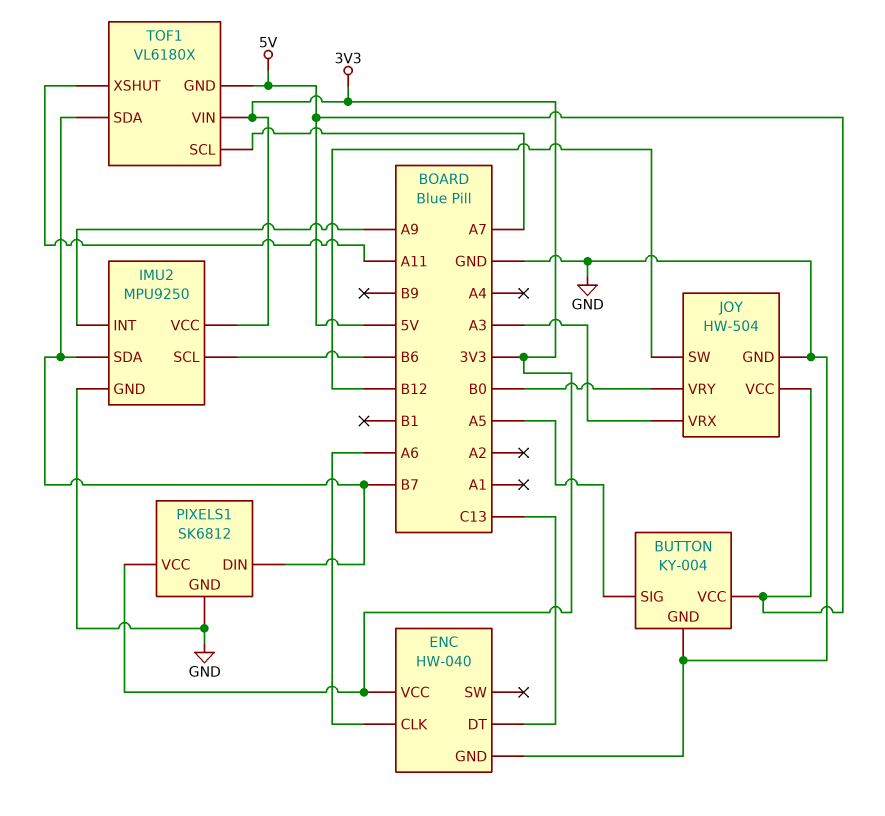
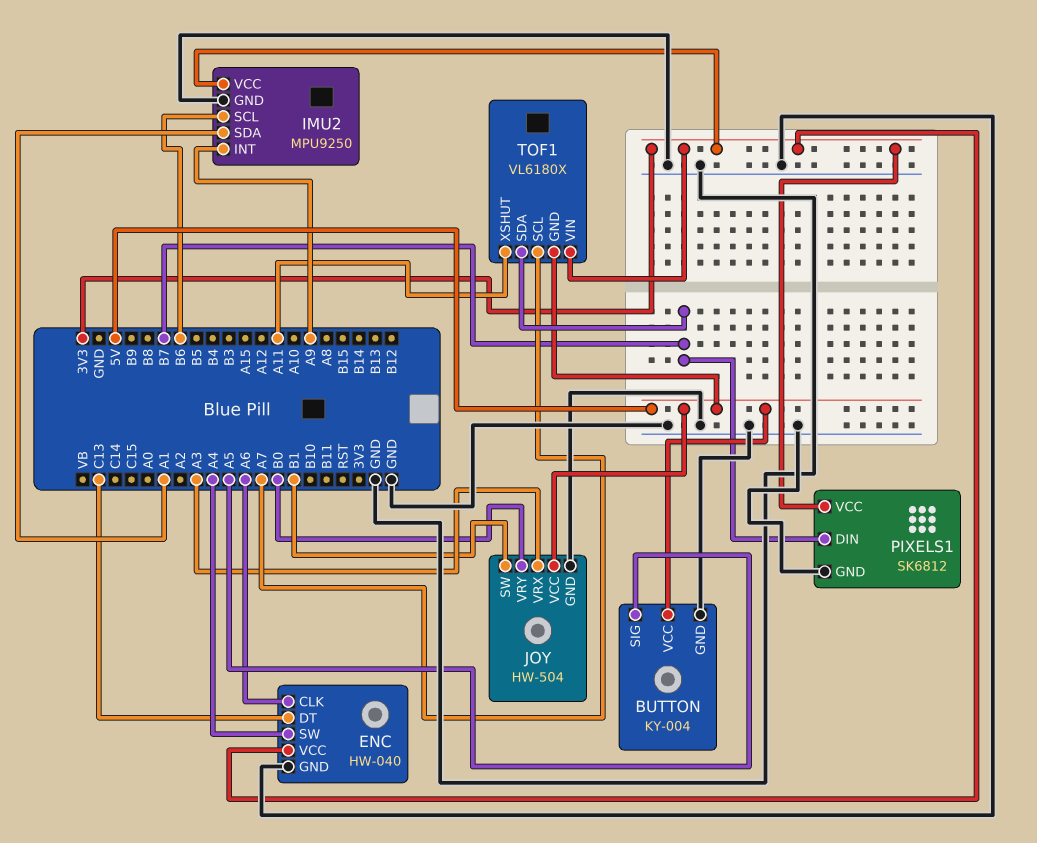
ENC pin SW: none -> A4
IMU2 pin SDA: B7 -> A1
JOY pin SW: B12 -> B1

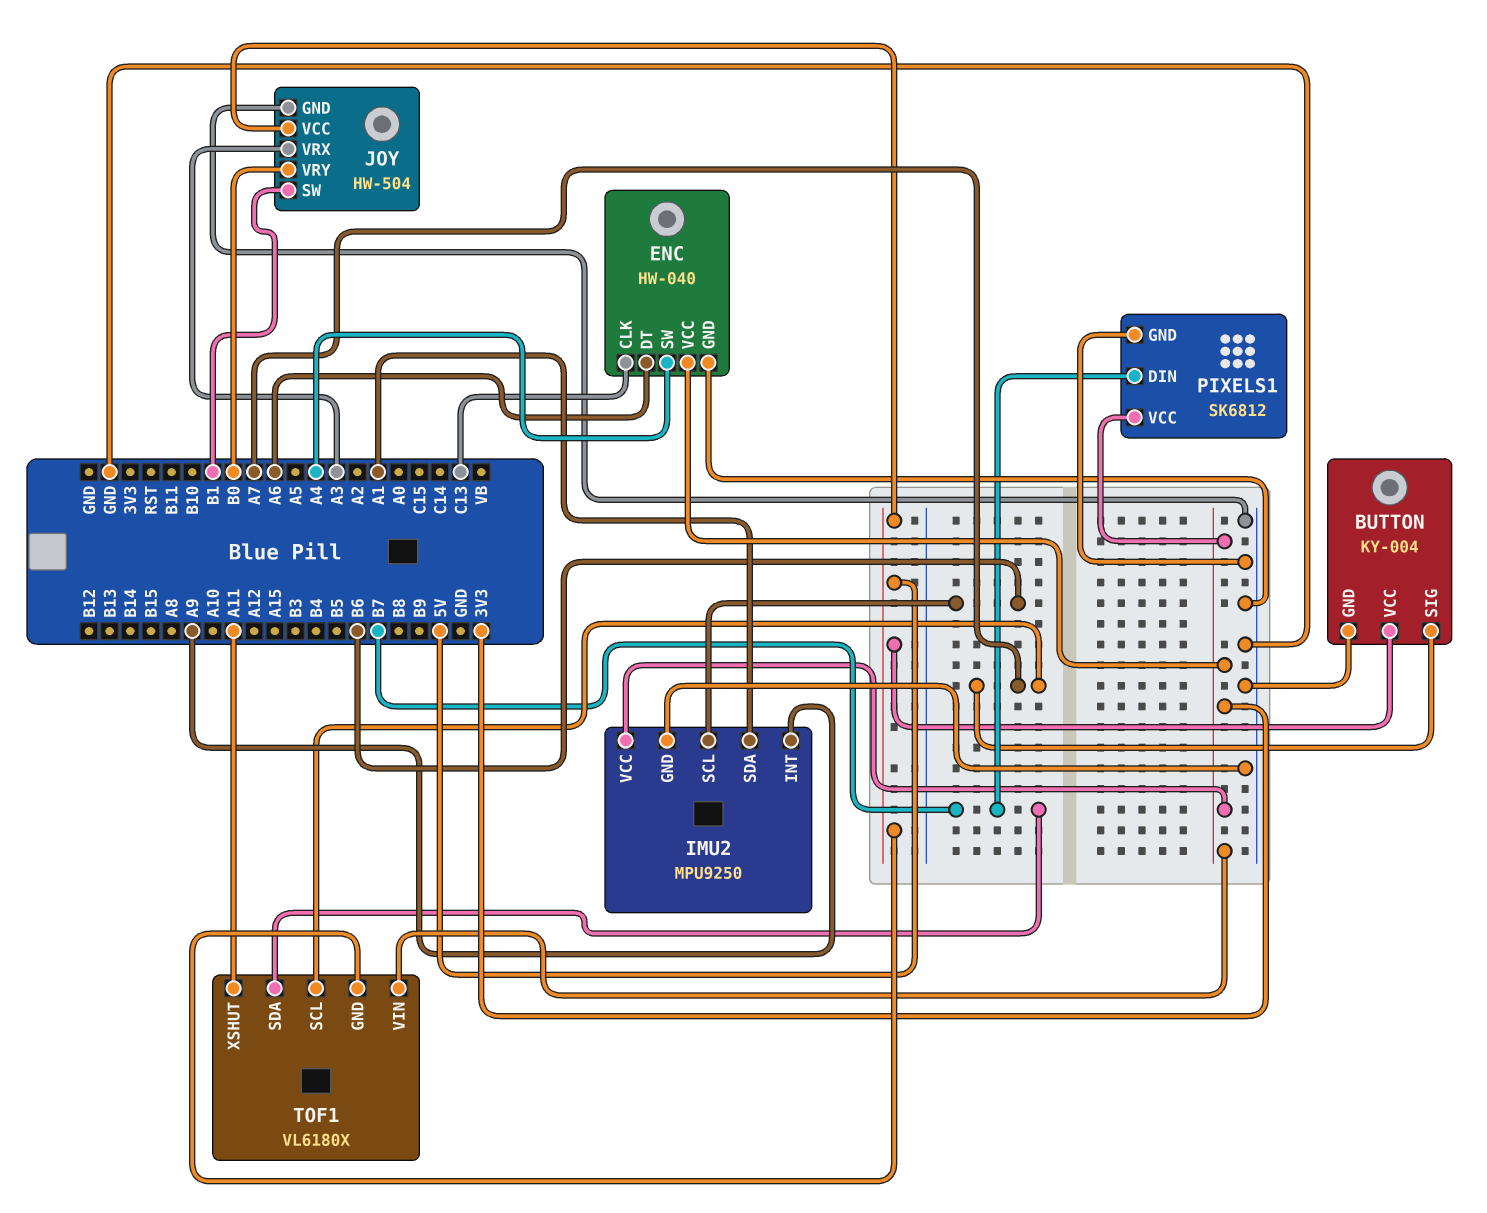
BUTTON pin SIG: A5 -> A7
ENC pin CLK: A6 -> C13
ENC pin DT: C13 -> A6

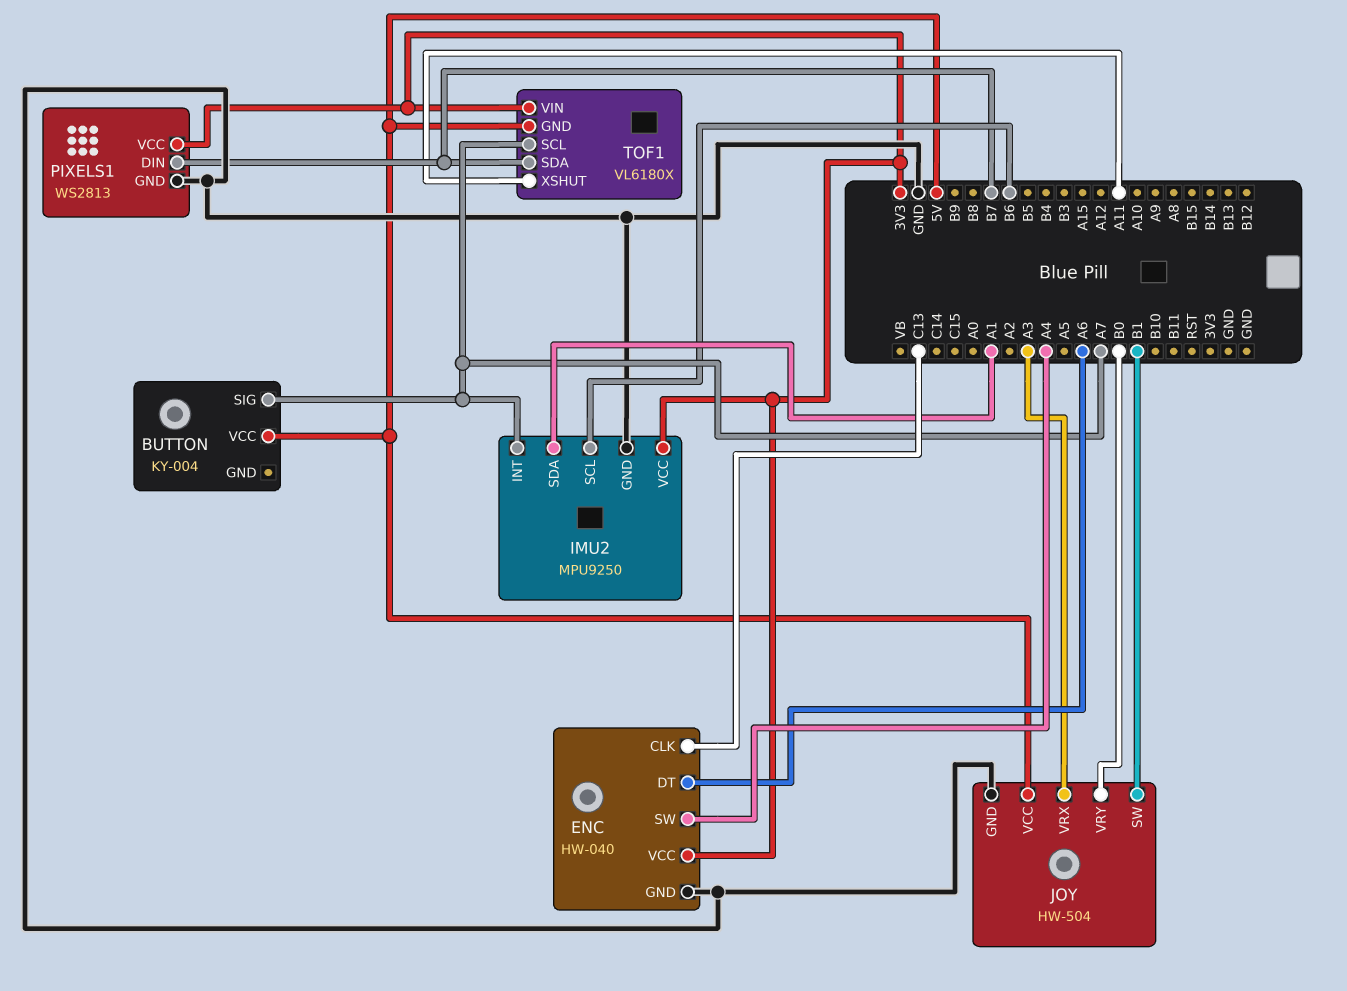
BUTTON pin GND: GND -> none
IMU2 pin INT: A9 -> A7
PIXELS1: SK6812 -> WS2813

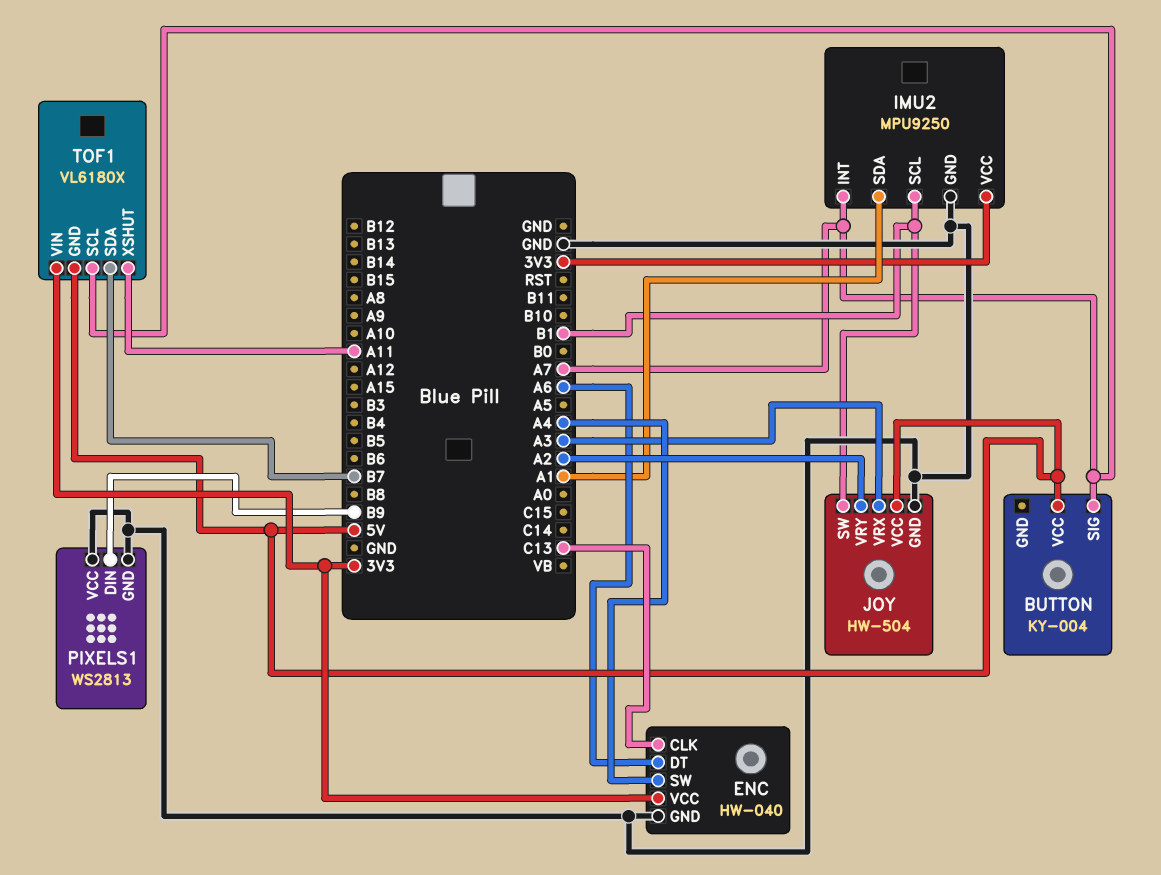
IMU2 pin SCL: B6 -> B1
JOY pin VRY: B0 -> A2
PIXELS1 pin DIN: B7 -> B9
PIXELS1 pin VCC: 3V3 -> GND

